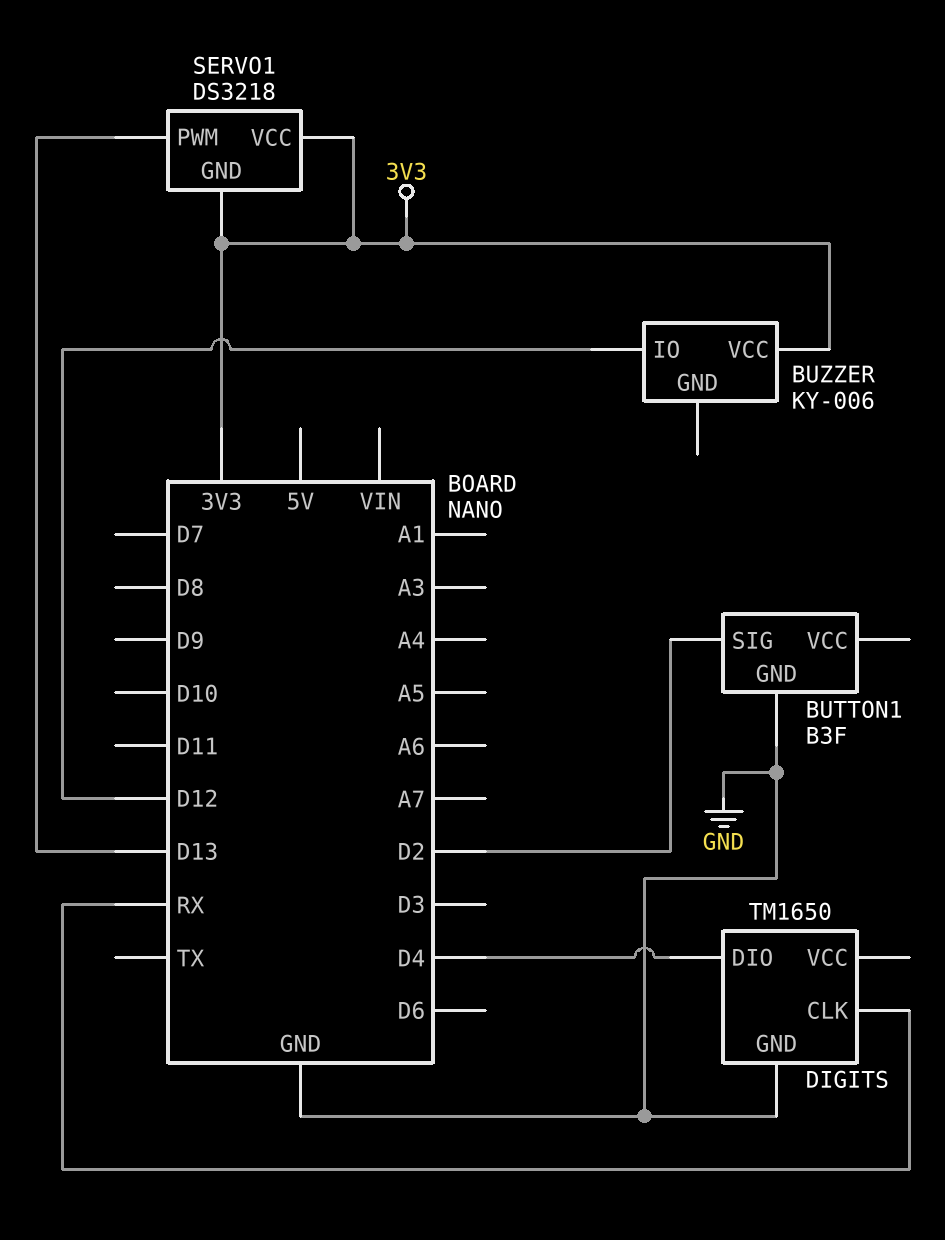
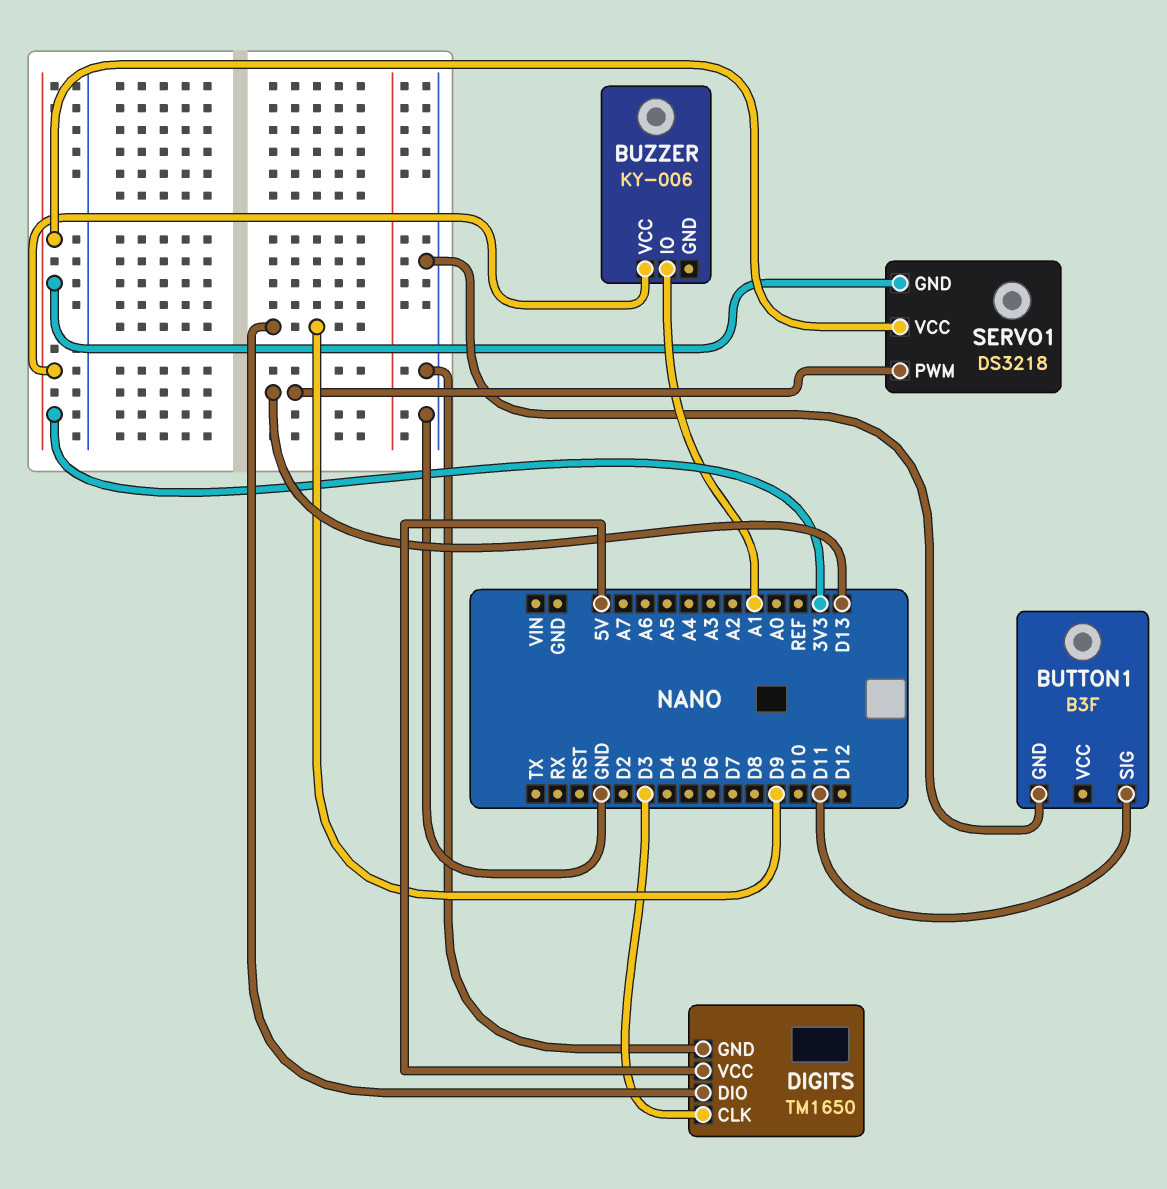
BUTTON1 pin SIG: D2 -> D11
BUZZER pin IO: D12 -> A1
DIGITS pin CLK: RX -> D3
DIGITS pin DIO: D4 -> D9
DIGITS pin VCC: none -> 5V

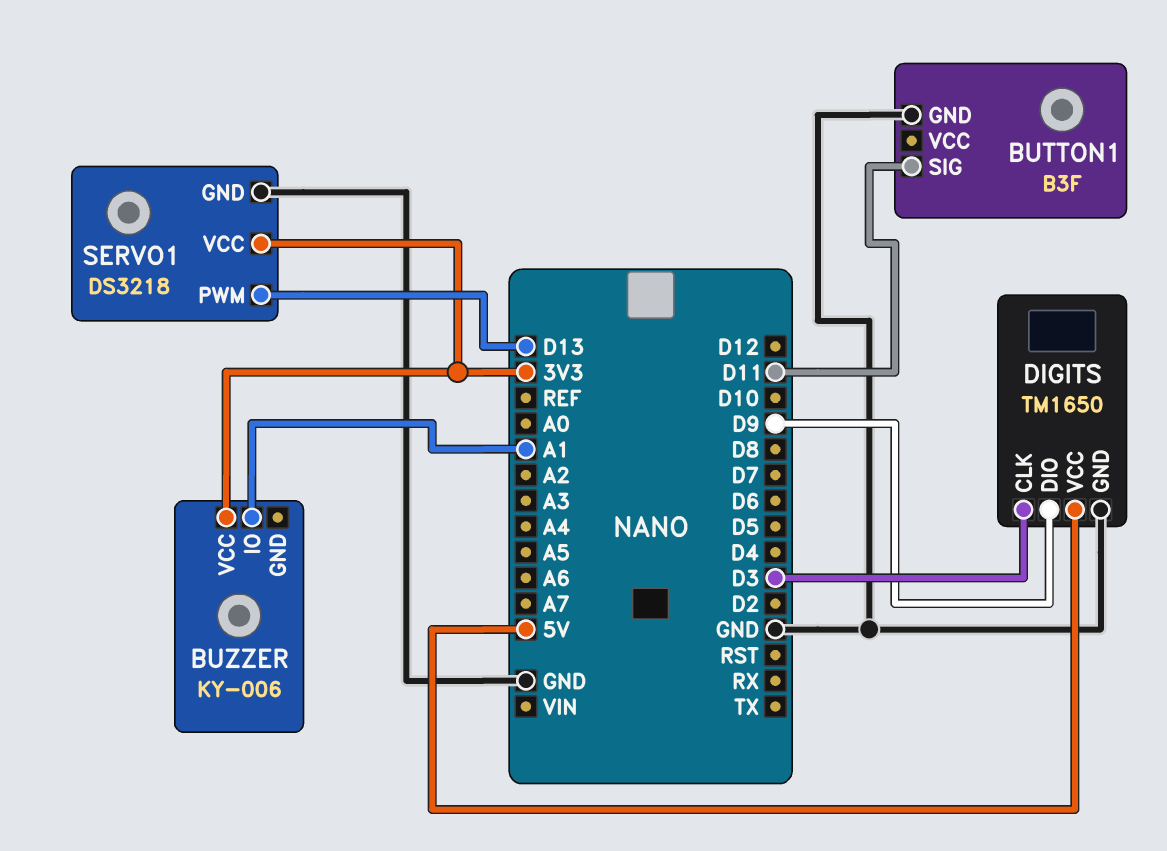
SERVO1 pin GND: 3V3 -> GND

